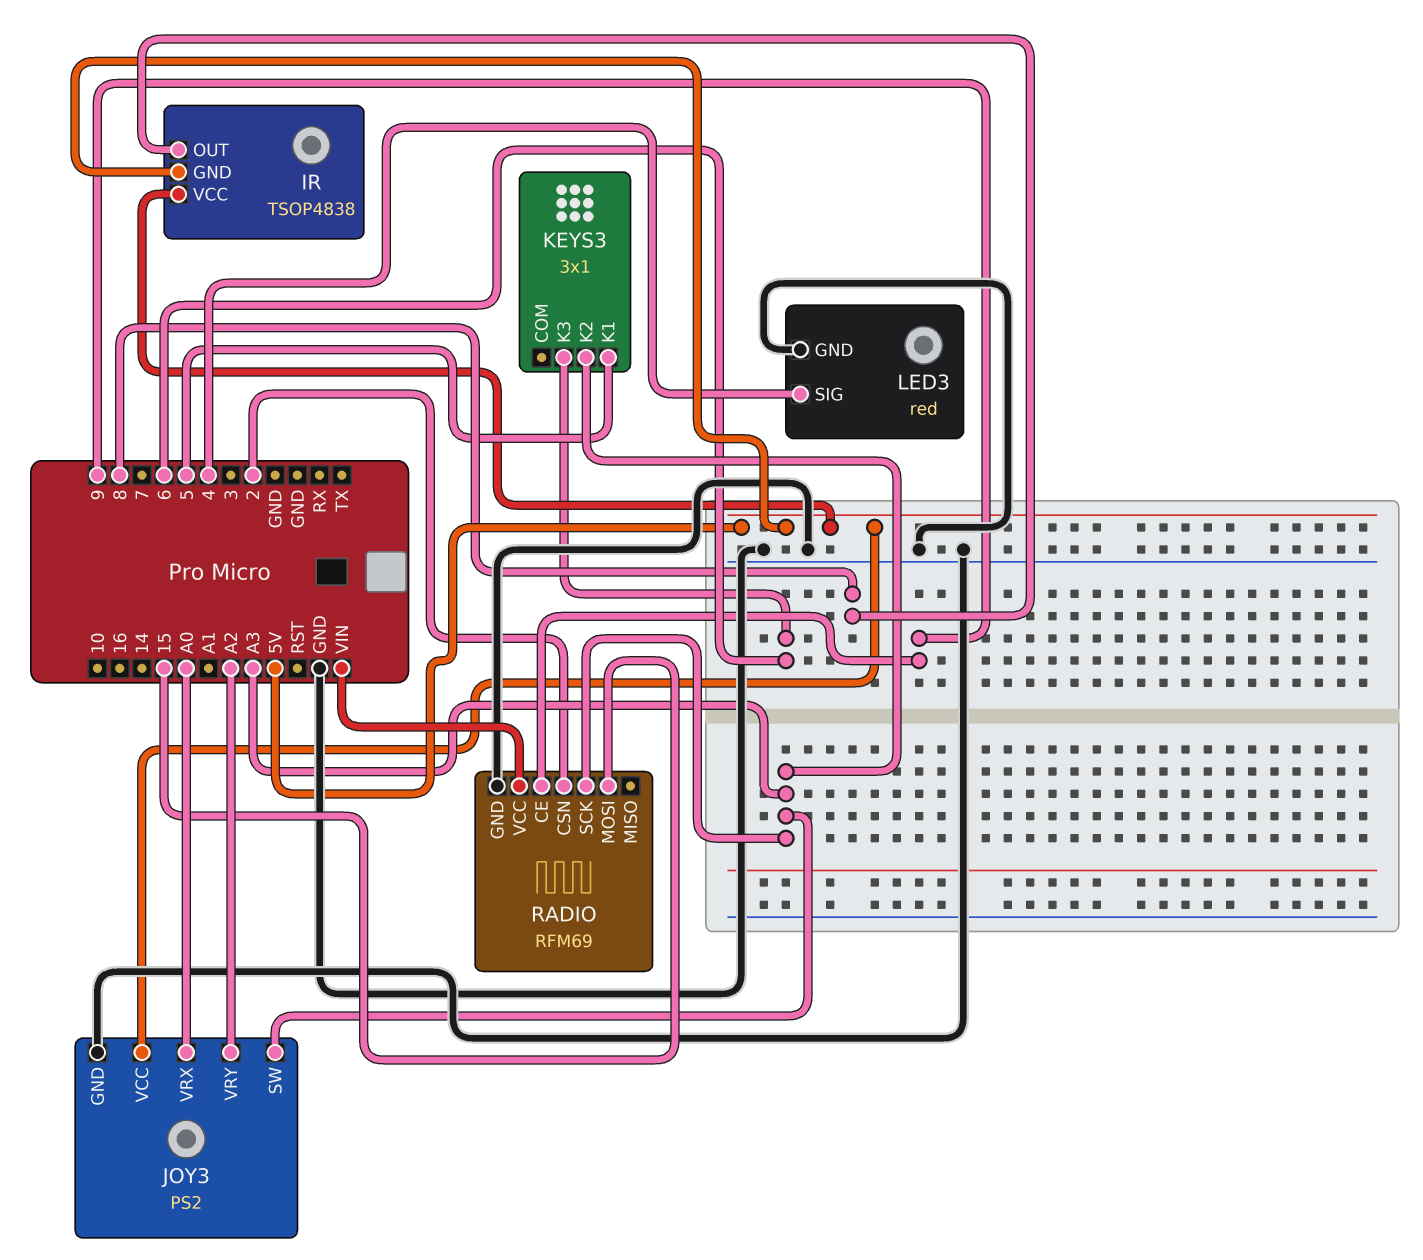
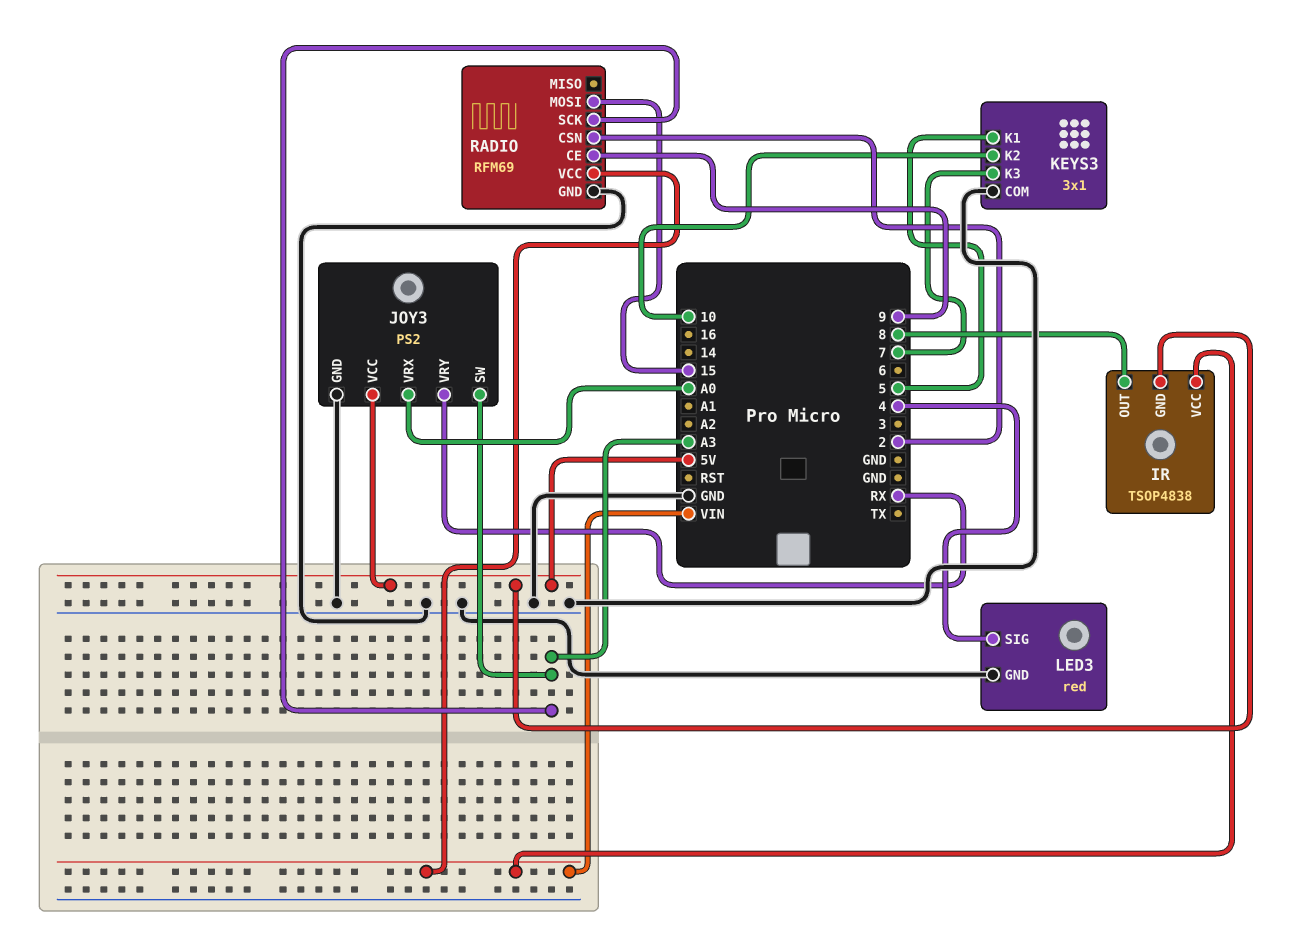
IR pin VCC: 5V -> VIN
JOY3 pin VRY: A2 -> RX
KEYS3 pin COM: none -> GND
KEYS3 pin K2: A3 -> 10
KEYS3 pin K3: 6 -> 7

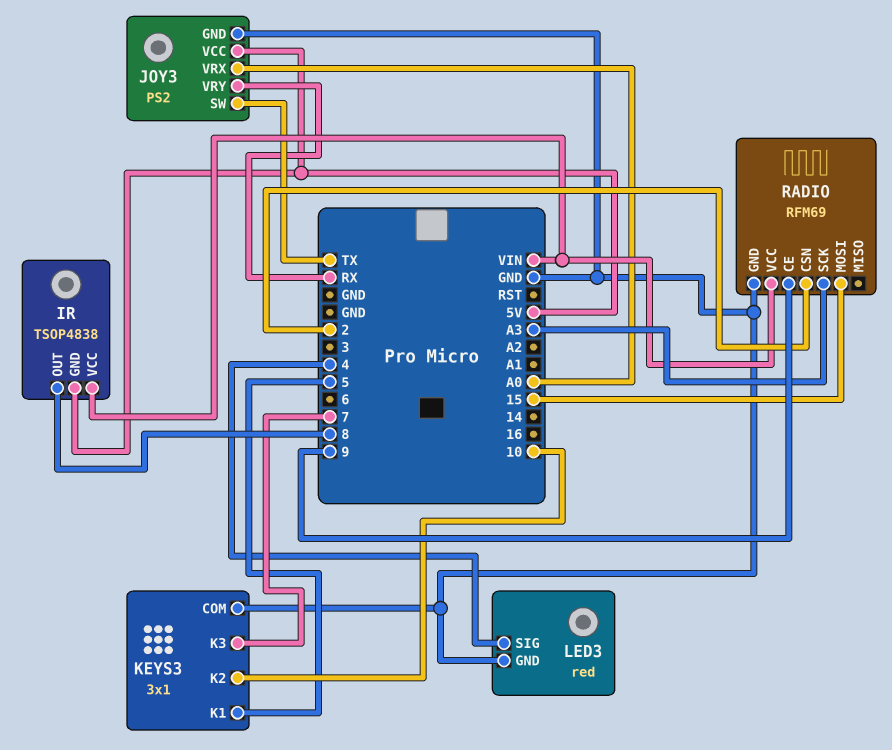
JOY3 pin SW: A3 -> TX

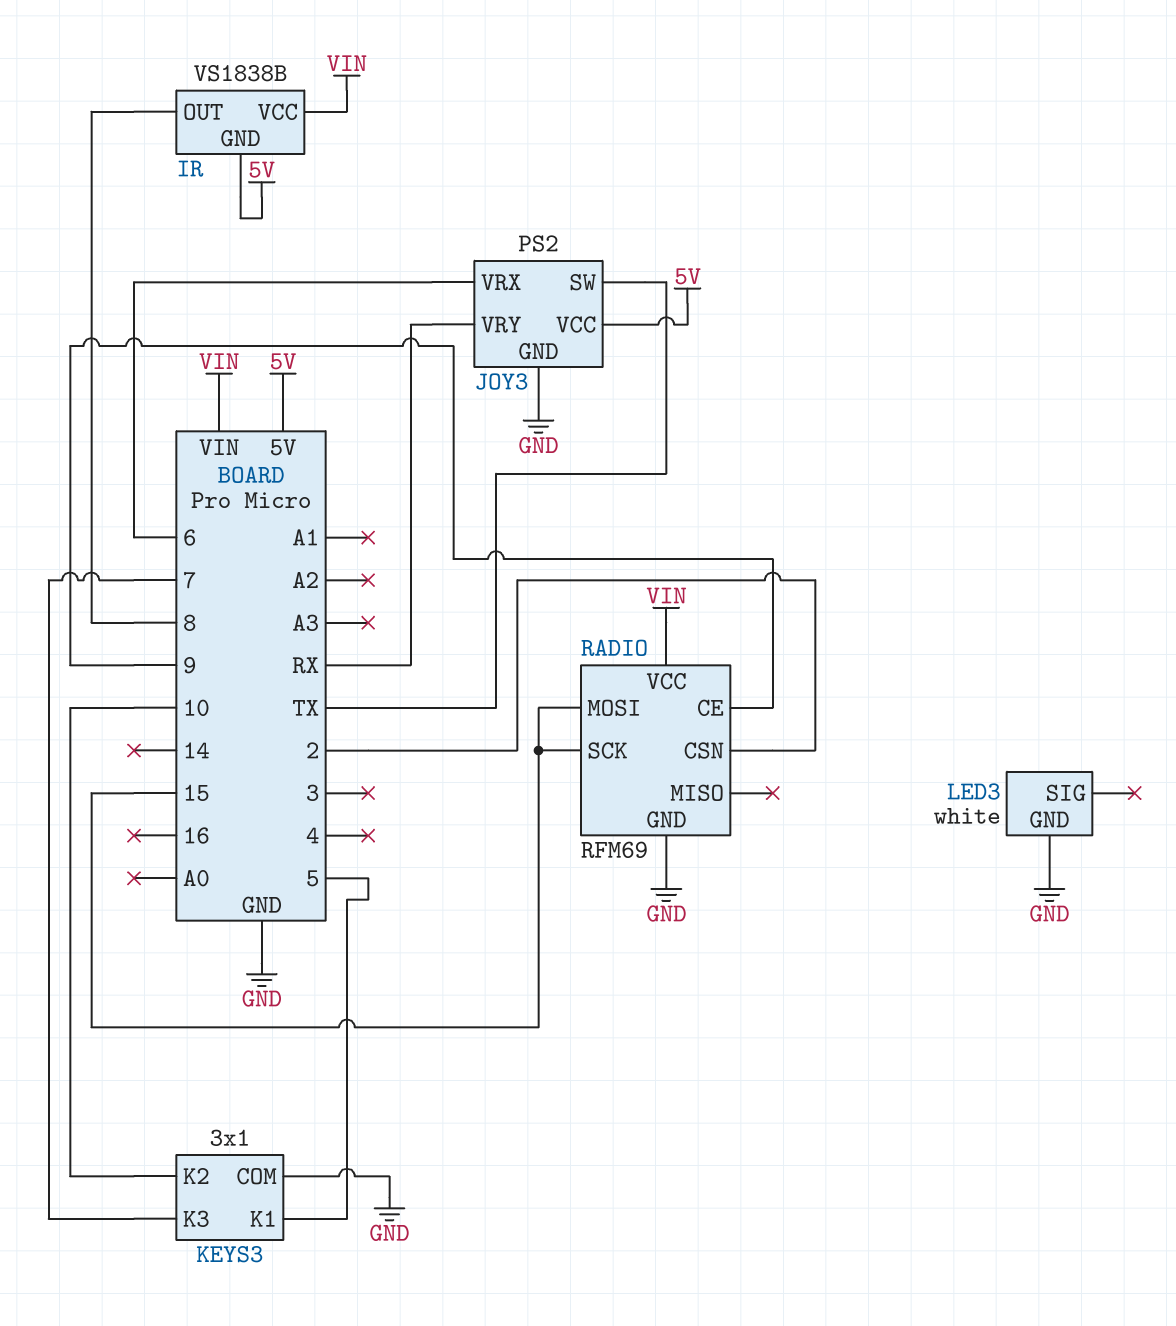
IR: TSOP4838 -> VS1838B
JOY3 pin VRX: A0 -> 6
LED3: red -> white
LED3 pin SIG: 4 -> none
RADIO pin SCK: A3 -> 15

